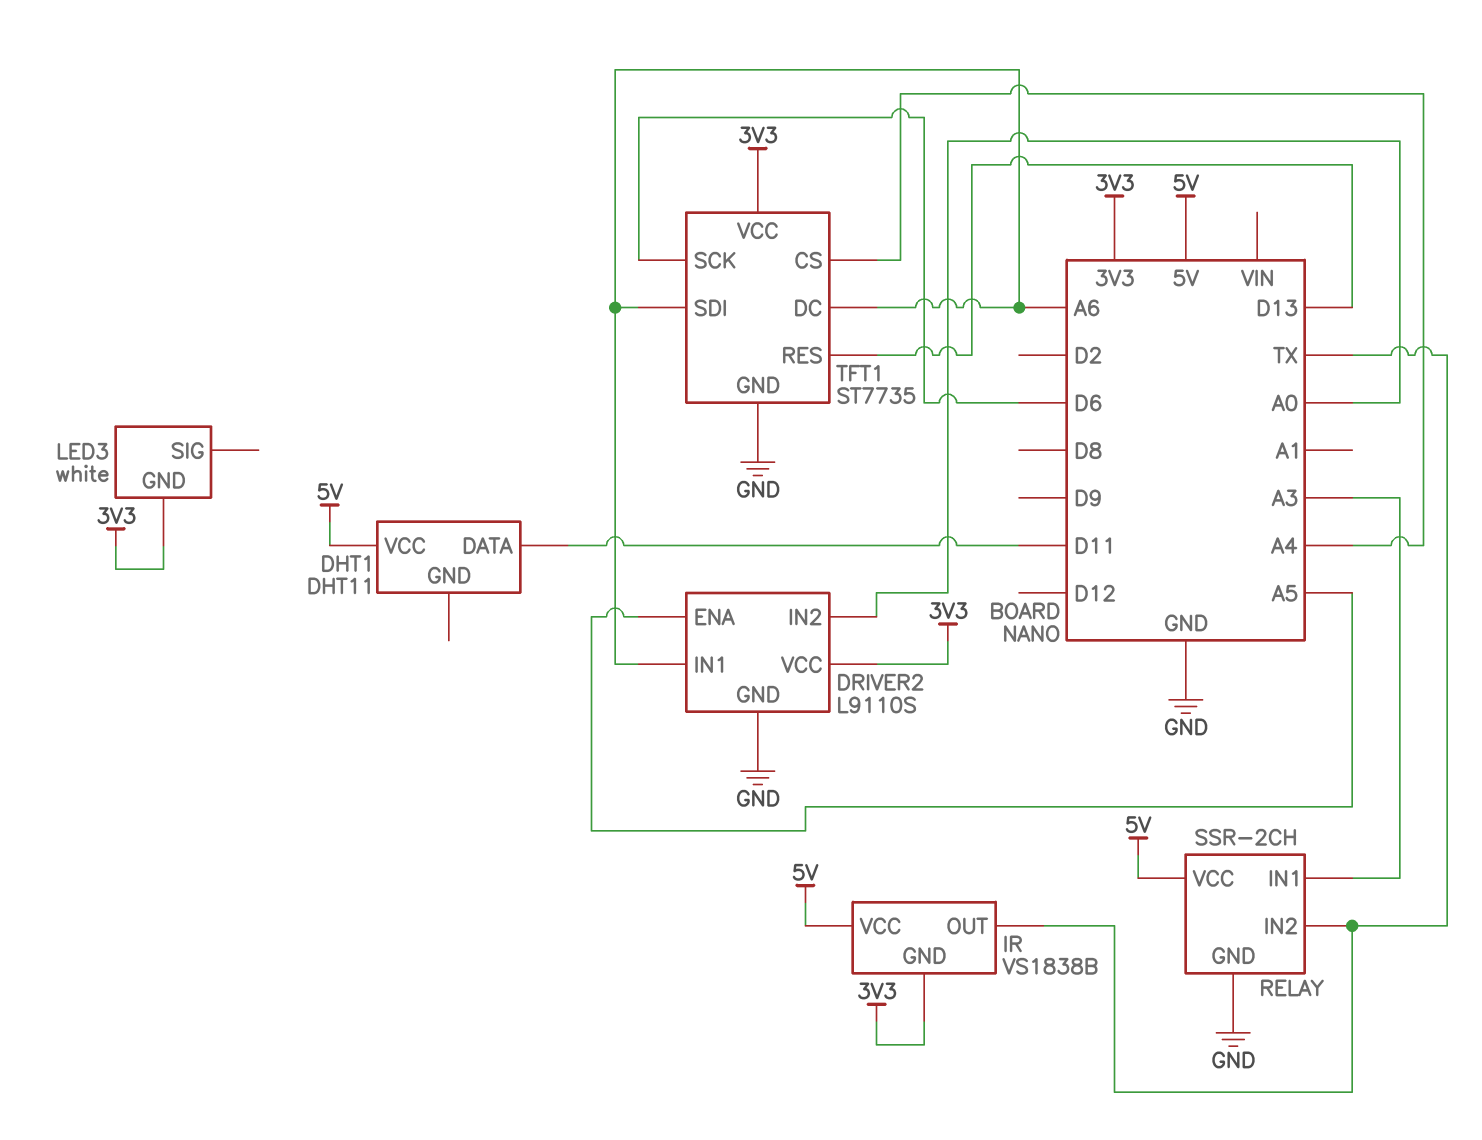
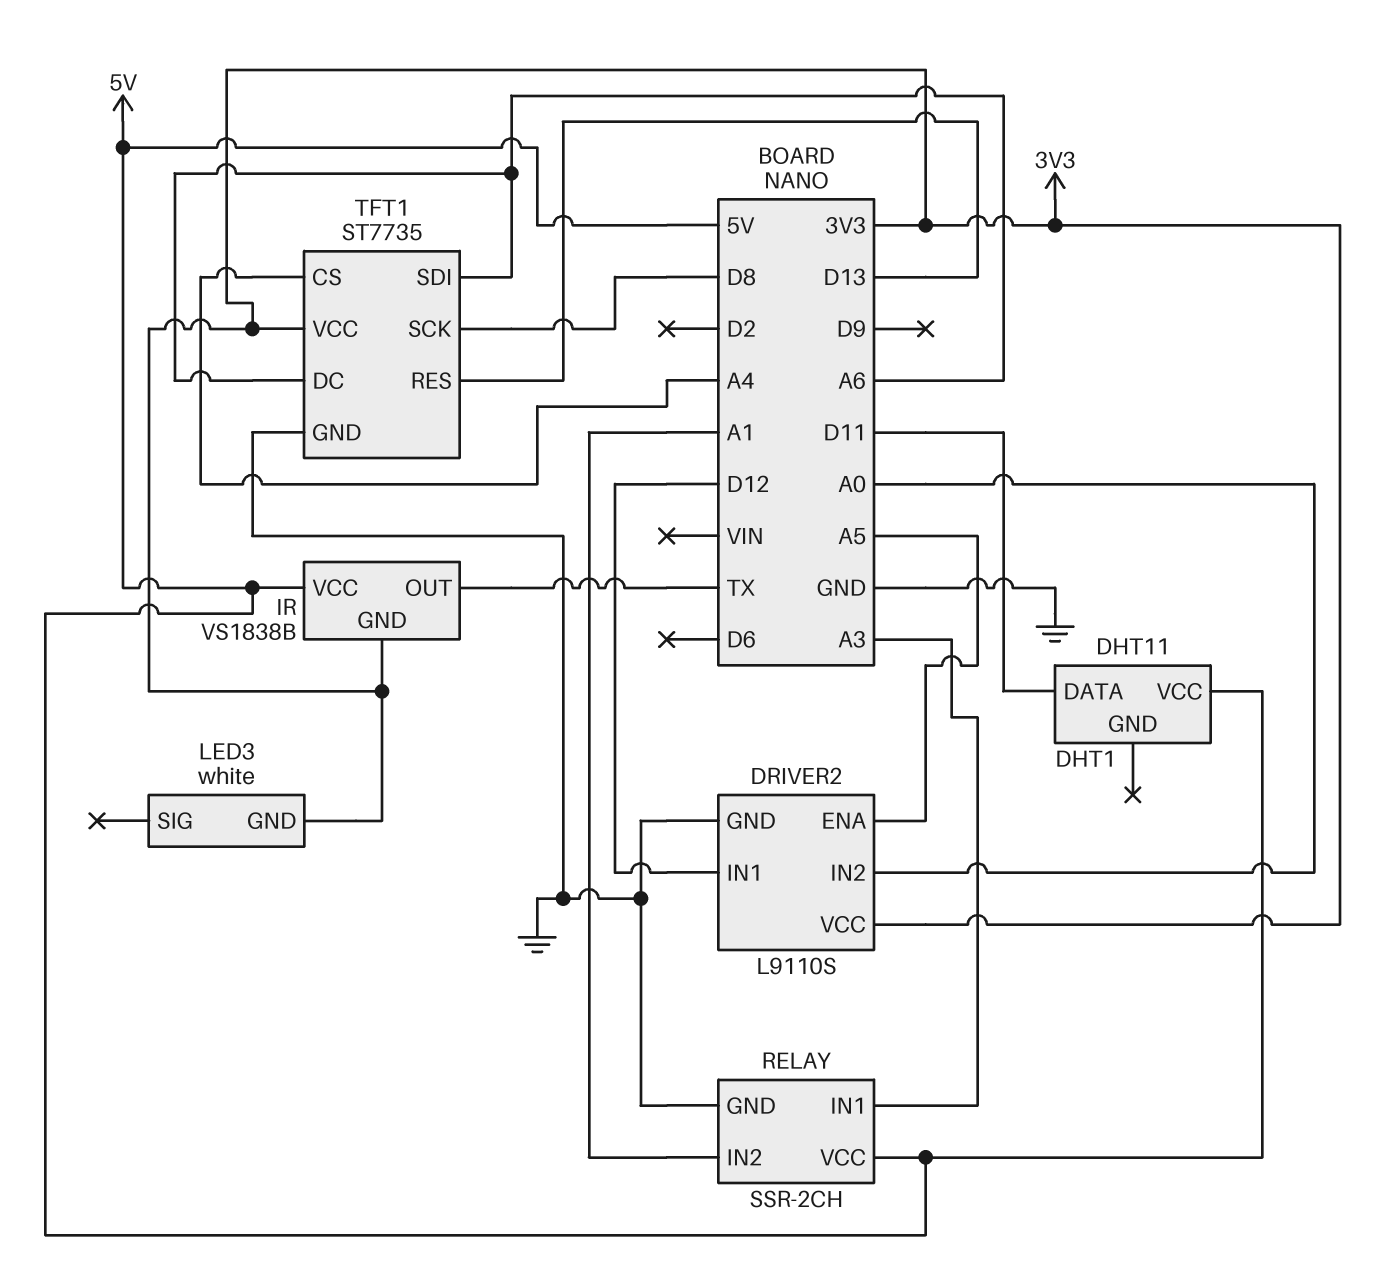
DRIVER2 pin IN1: A6 -> D12
RELAY pin IN2: TX -> A1
TFT1 pin SCK: D6 -> D8

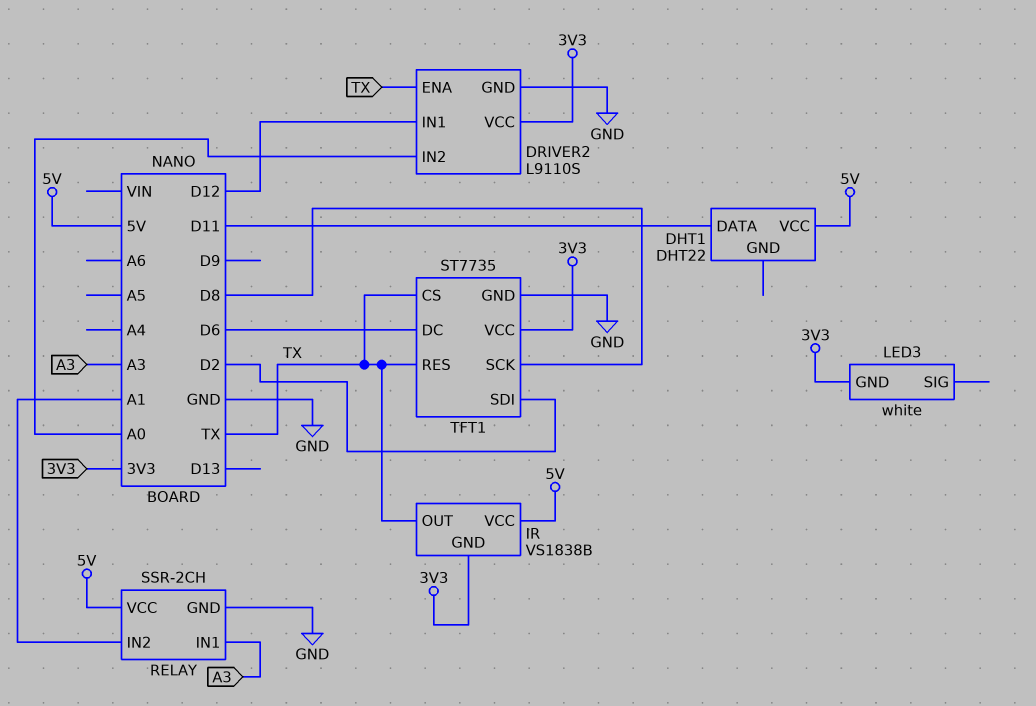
DHT1: DHT11 -> DHT22
DRIVER2 pin ENA: A5 -> TX
TFT1 pin CS: A4 -> TX
TFT1 pin DC: A6 -> D6
TFT1 pin RES: D13 -> TX
TFT1 pin SDI: A6 -> D2

